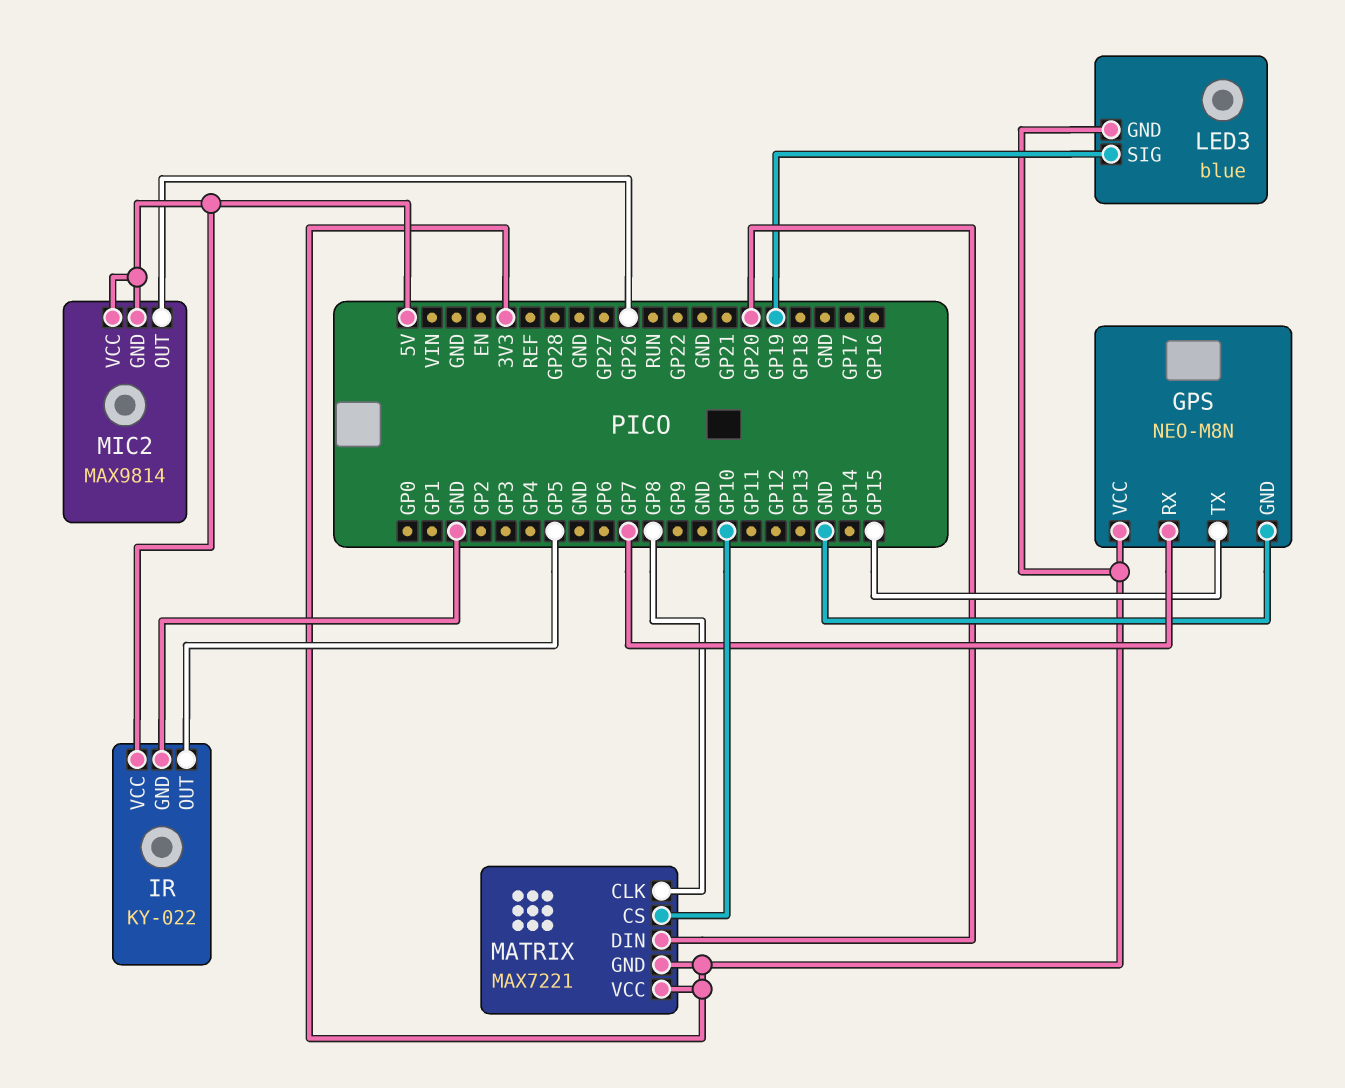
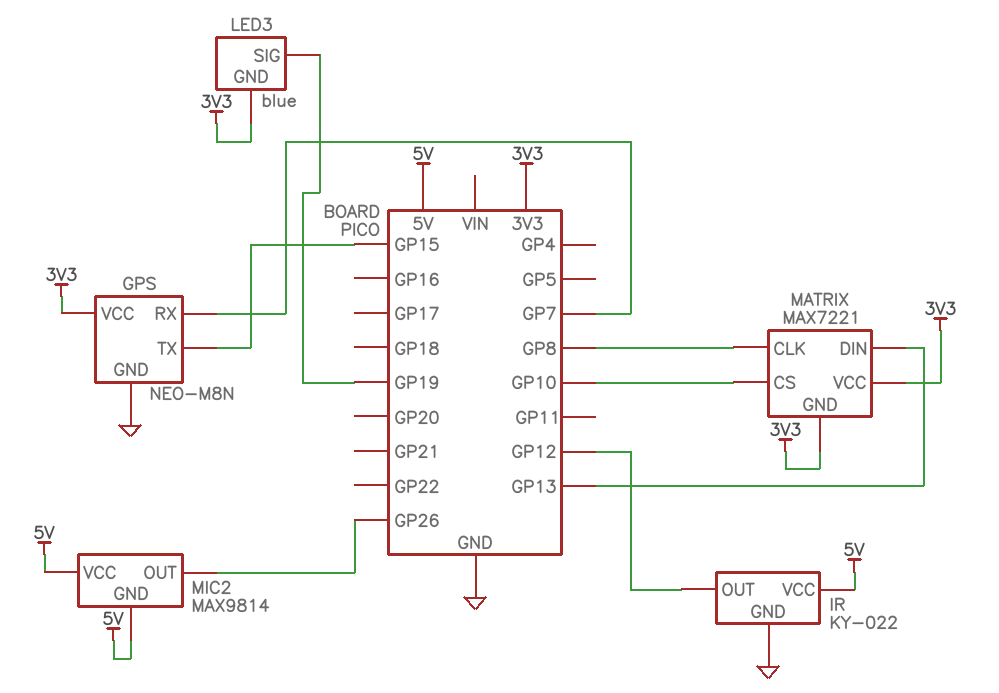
IR pin OUT: GP5 -> GP12
MATRIX pin DIN: GP20 -> GP13

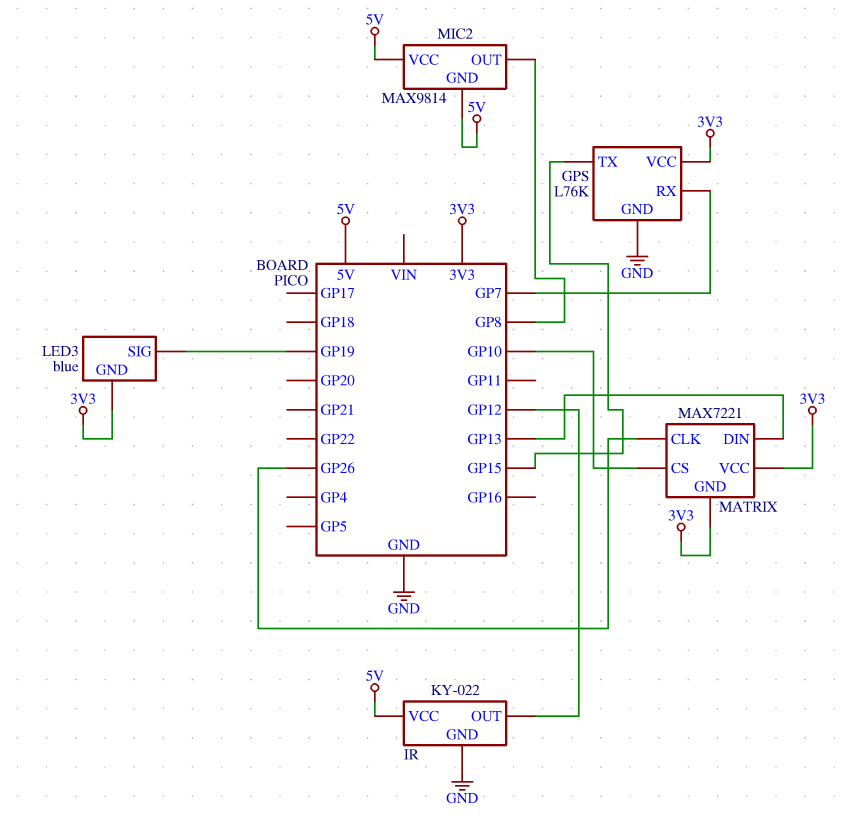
GPS: NEO-M8N -> L76K
MATRIX pin CLK: GP8 -> GP26
MIC2 pin OUT: GP26 -> GP8

